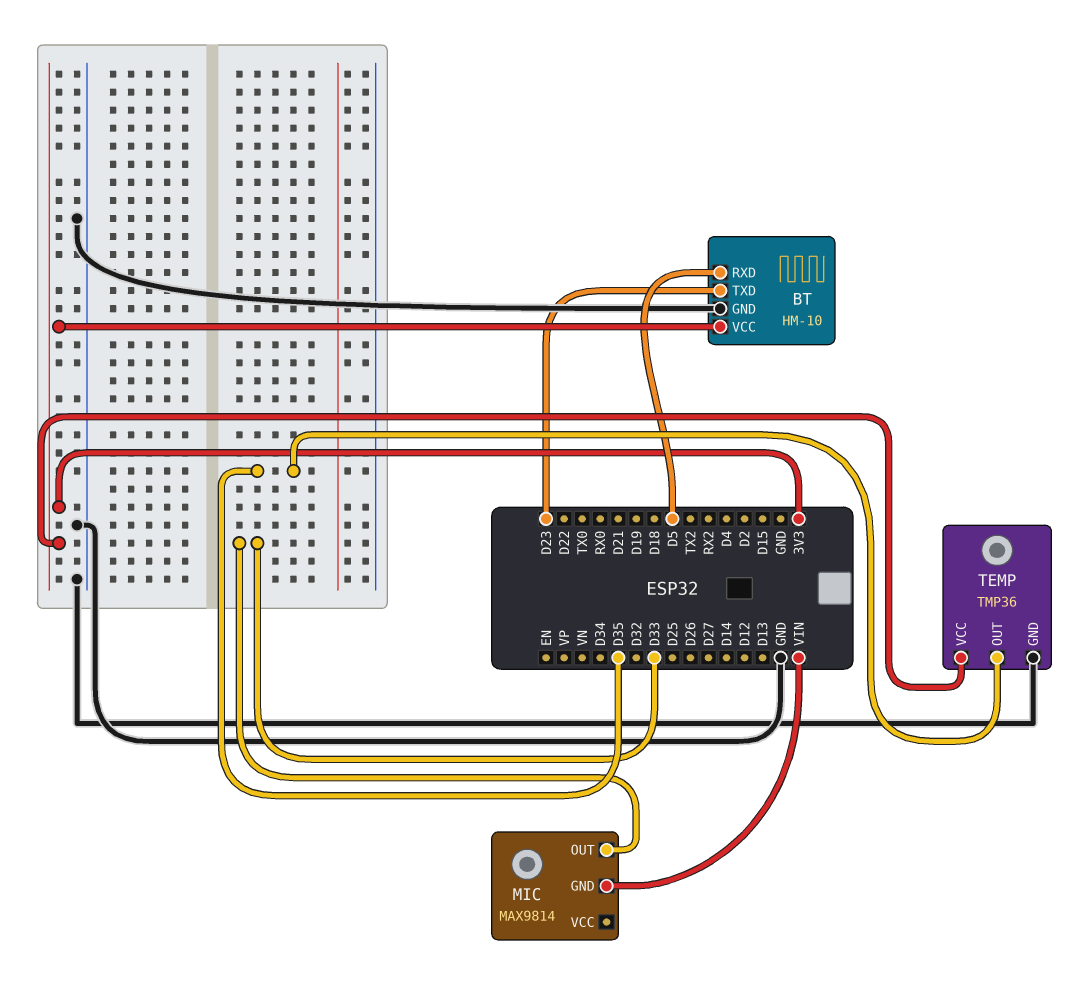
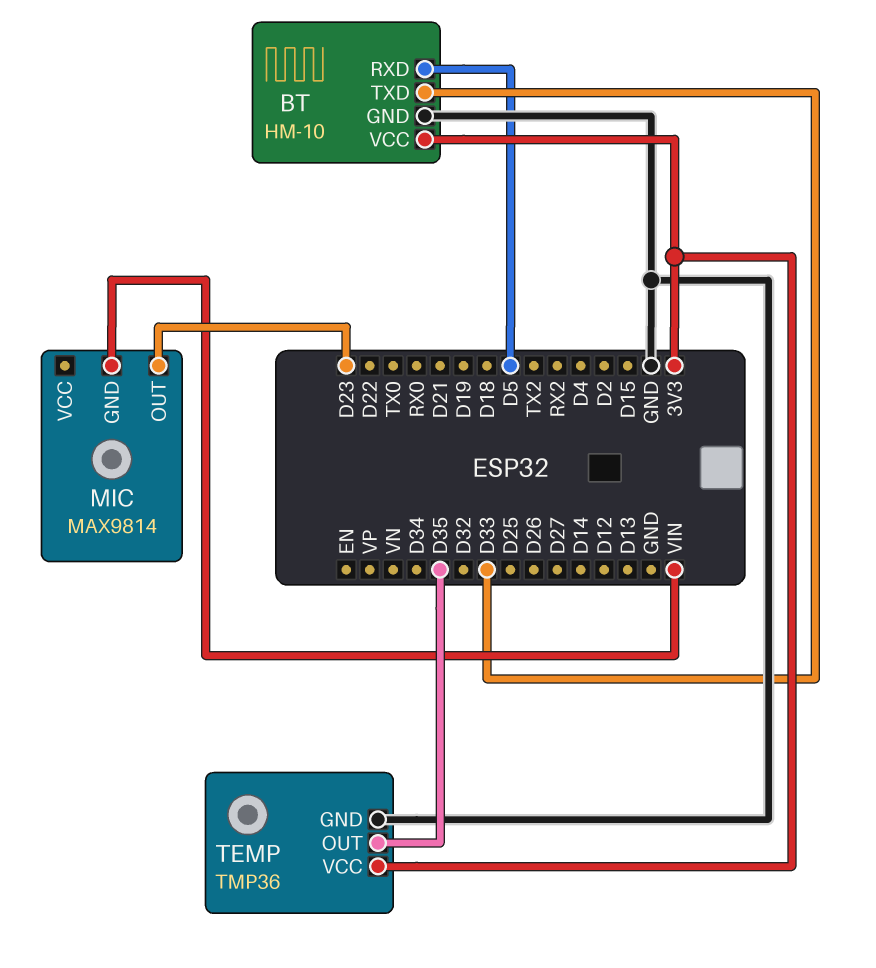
BT pin TXD: D23 -> D33
MIC pin OUT: D33 -> D23

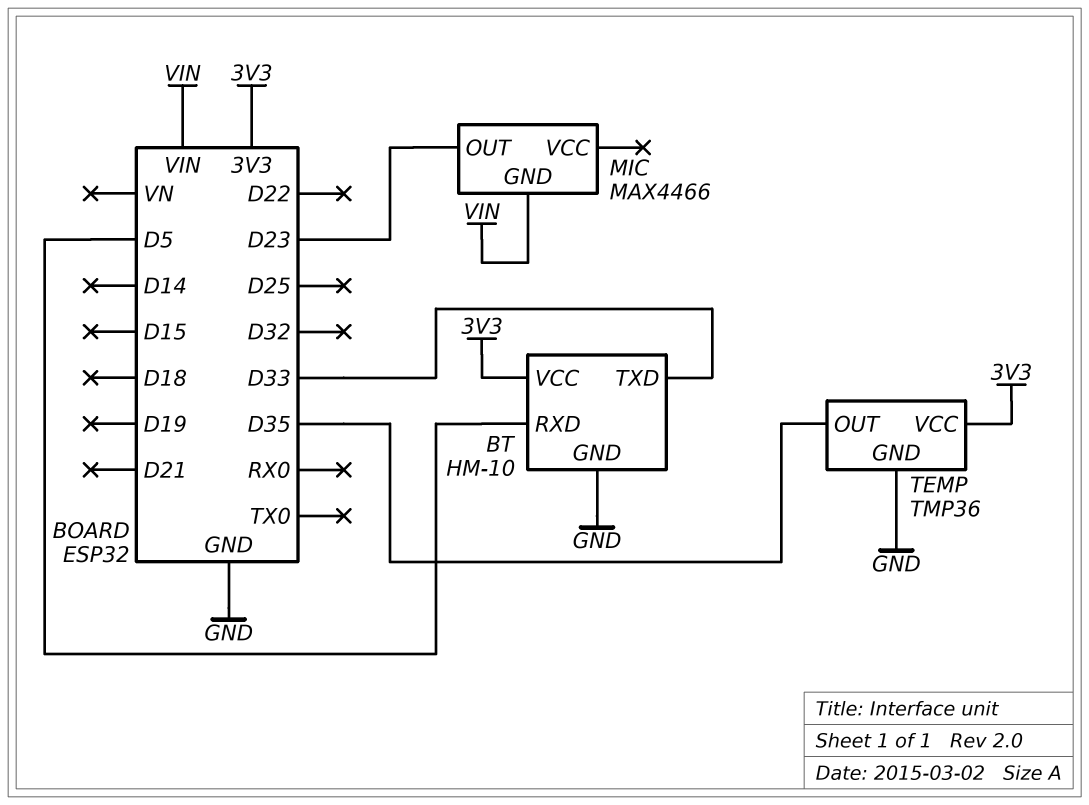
MIC: MAX9814 -> MAX4466

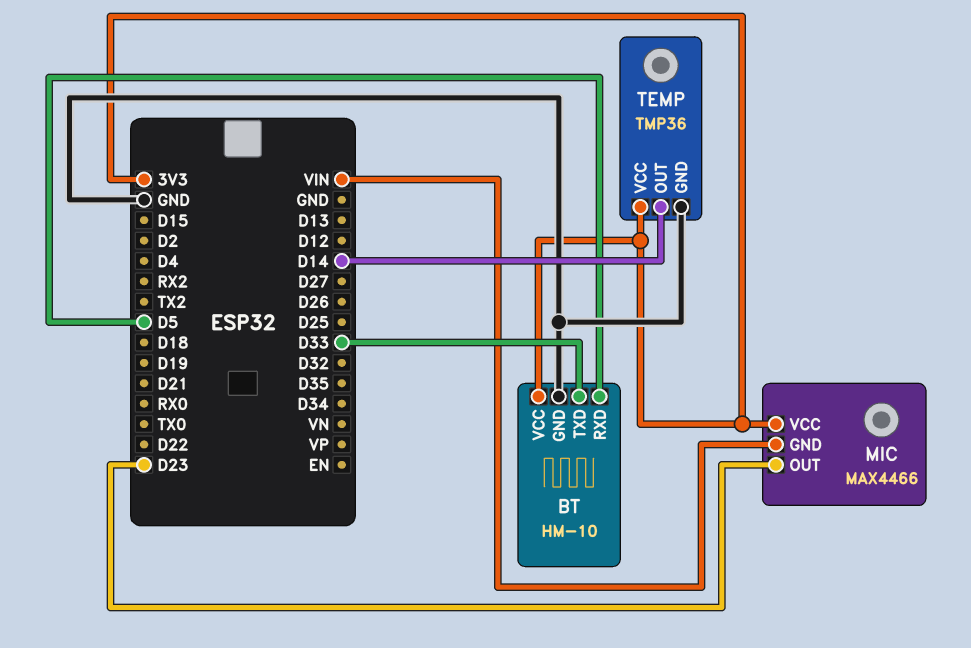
MIC pin VCC: none -> 3V3
TEMP pin OUT: D35 -> D14

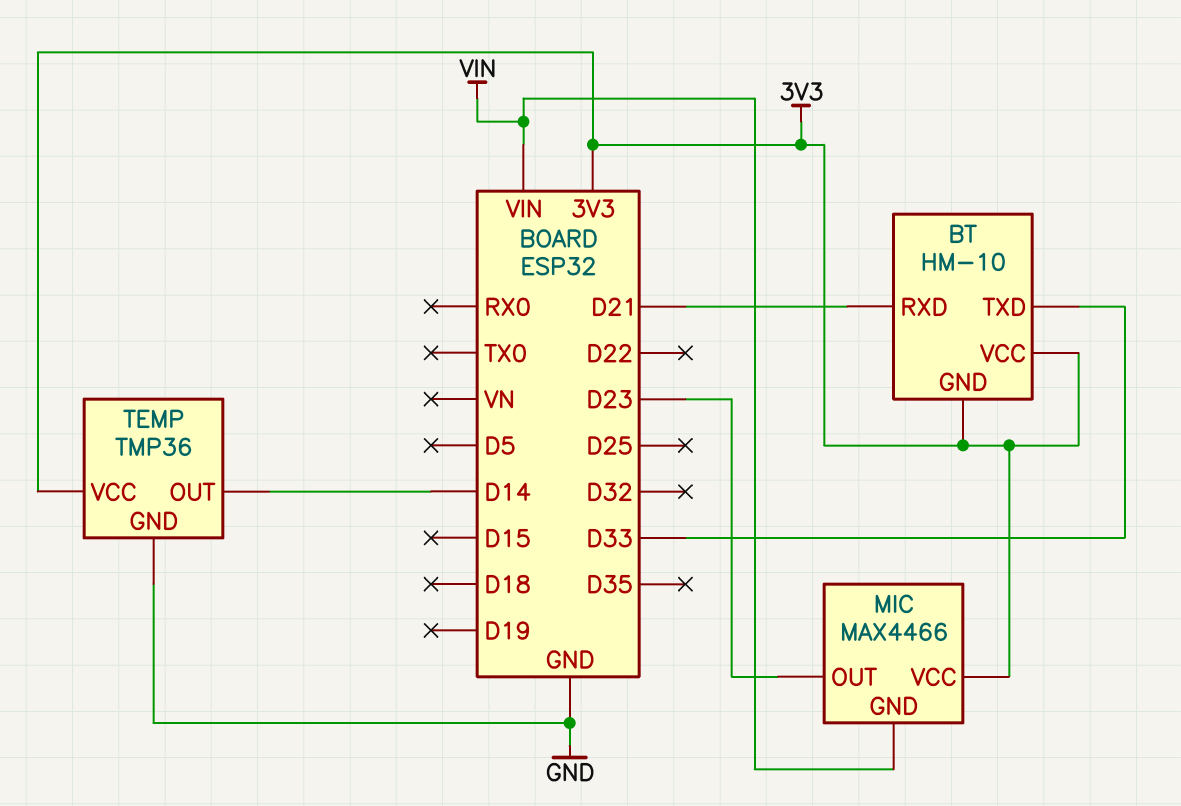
BT pin GND: GND -> 3V3
BT pin RXD: D5 -> D21

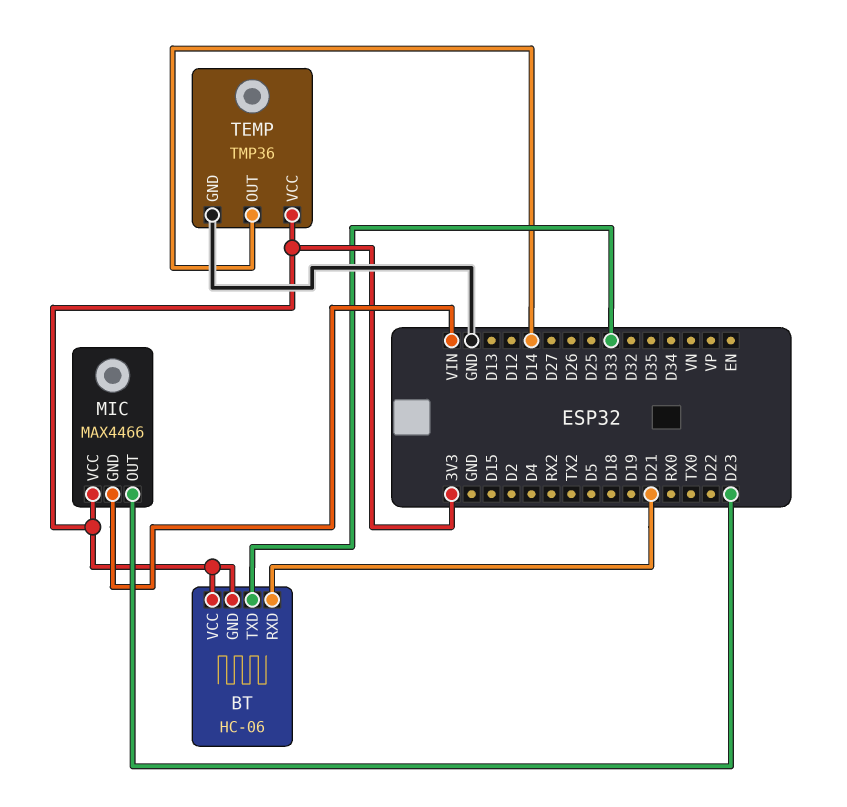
BT: HM-10 -> HC-06

